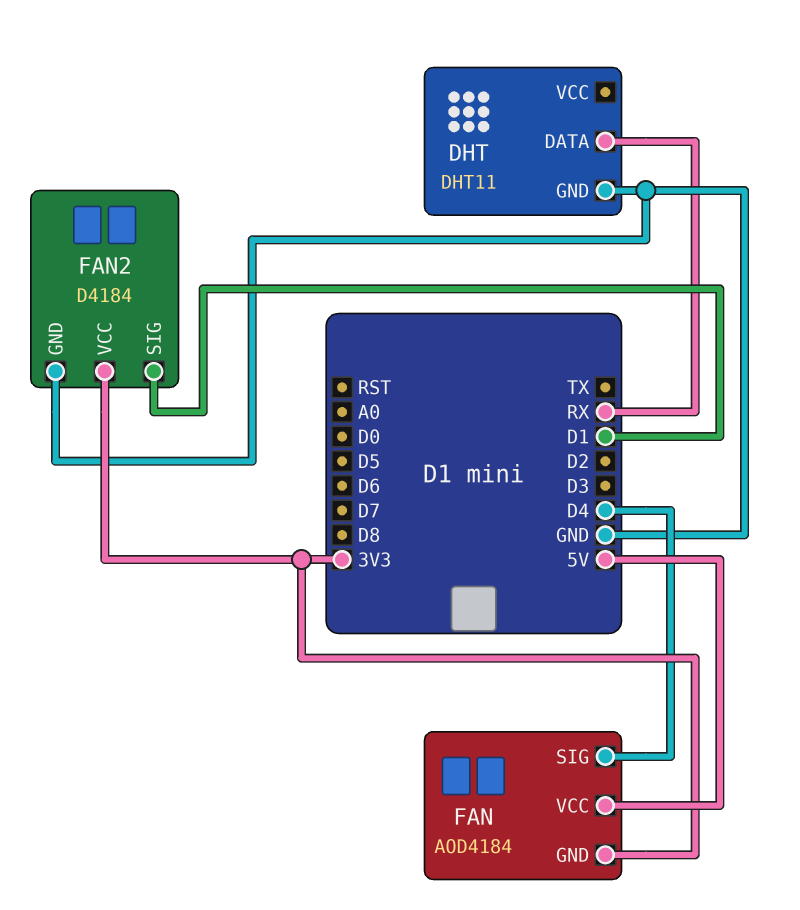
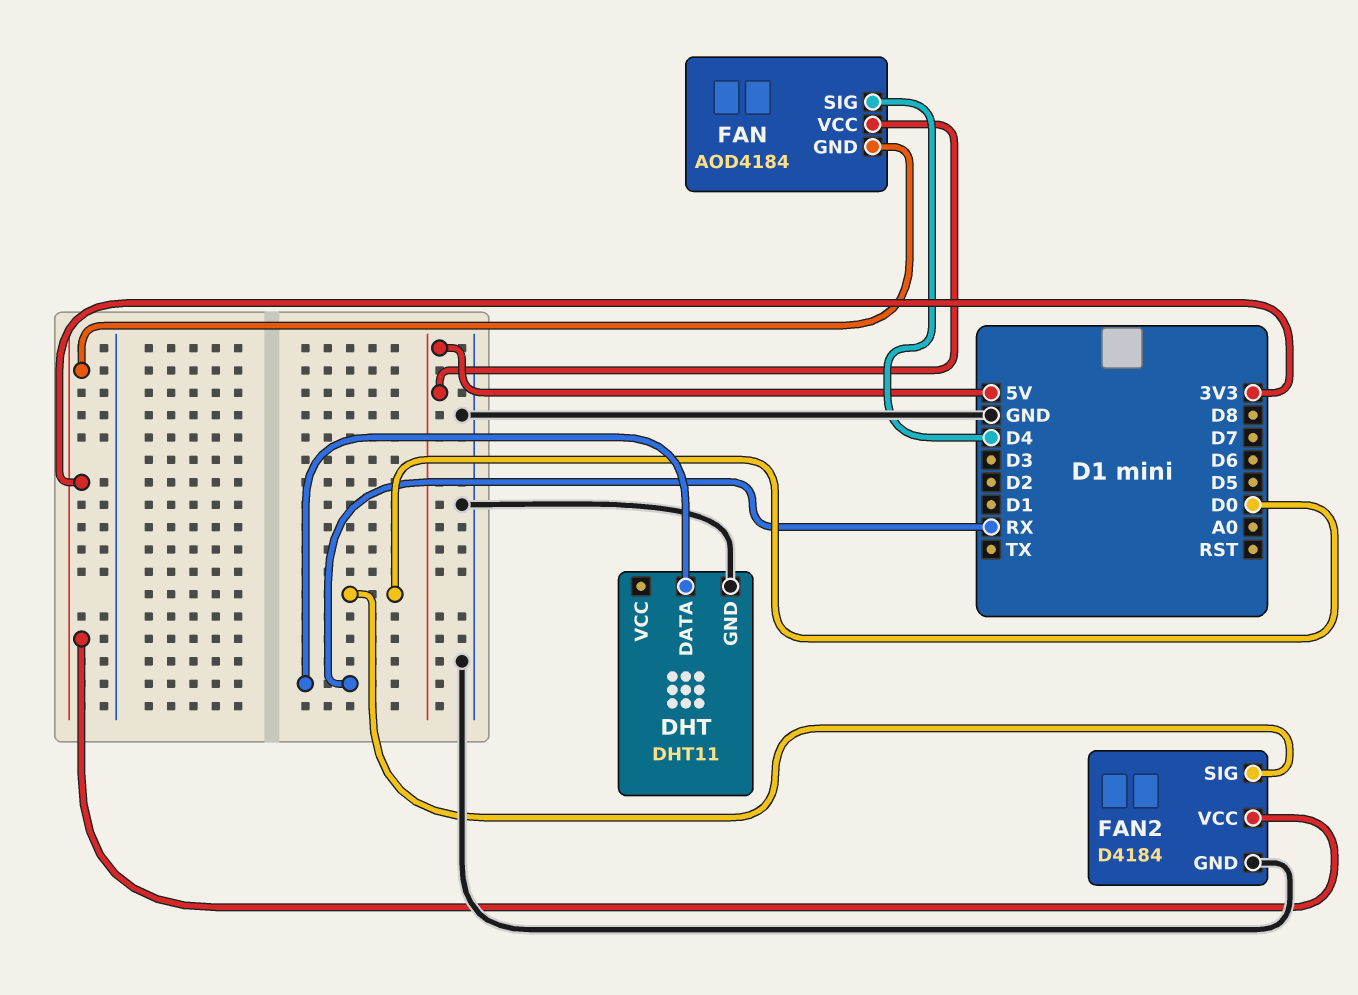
FAN2 pin SIG: D1 -> D0

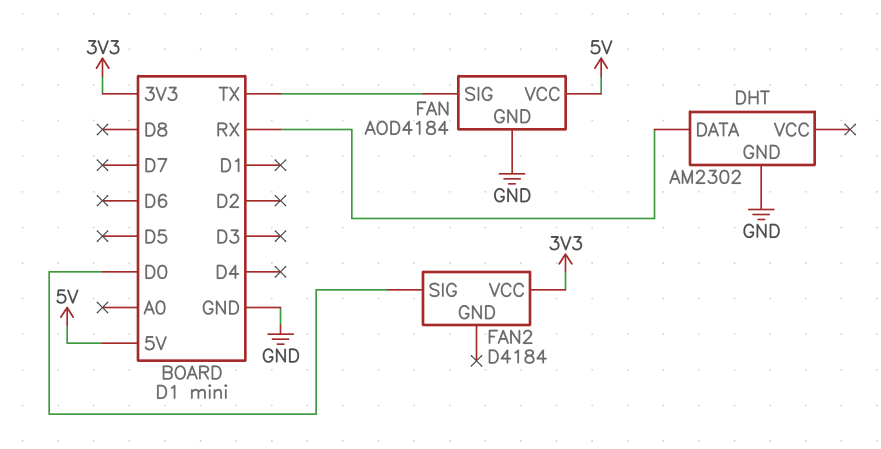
DHT: DHT11 -> AM2302
FAN pin GND: 3V3 -> GND
FAN pin SIG: D4 -> TX
FAN2 pin GND: GND -> none

